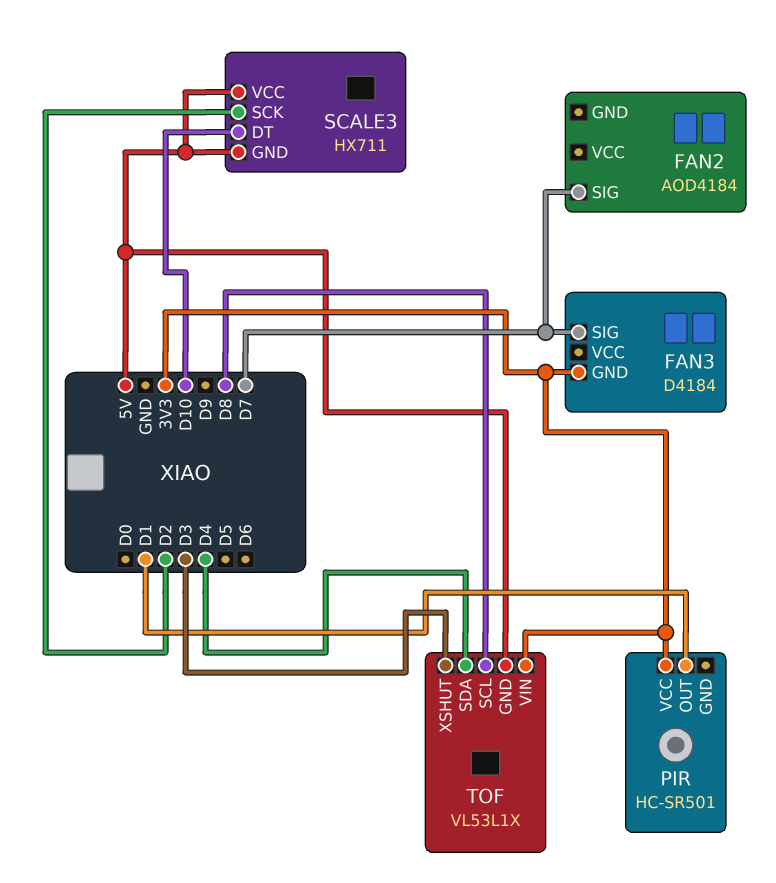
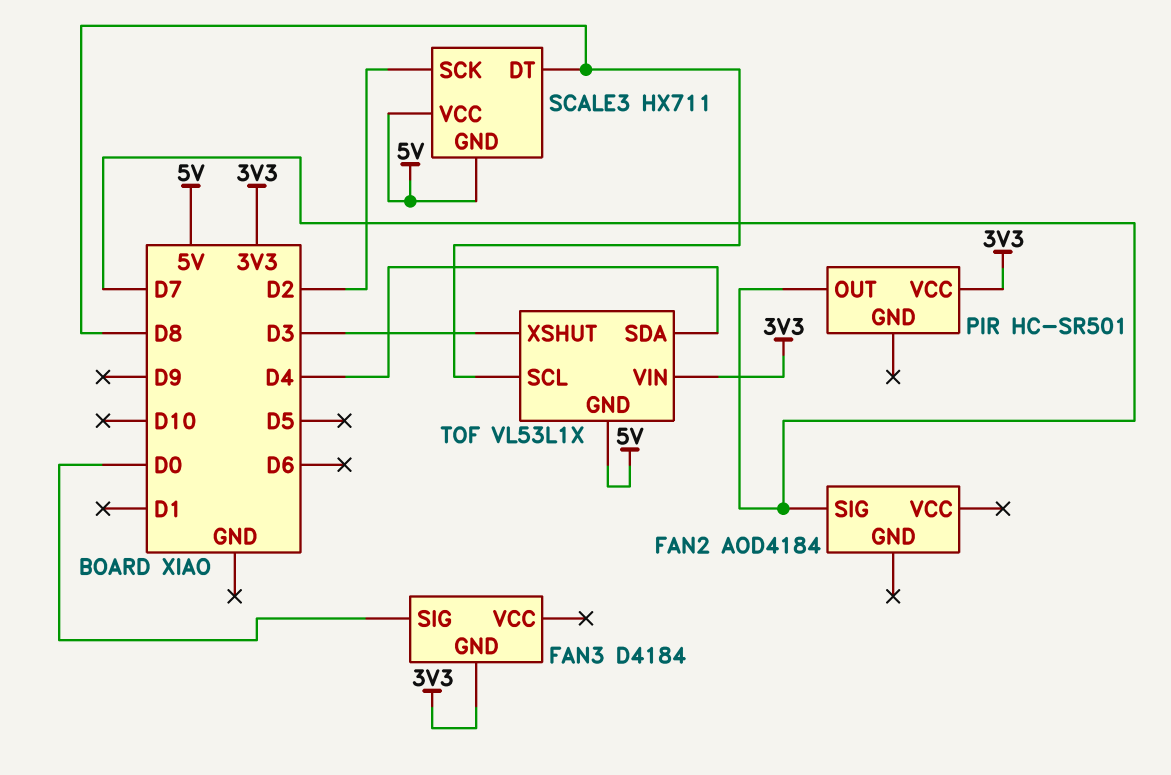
FAN3 pin SIG: D7 -> D0
PIR pin OUT: D1 -> D7
SCALE3 pin DT: D10 -> D8

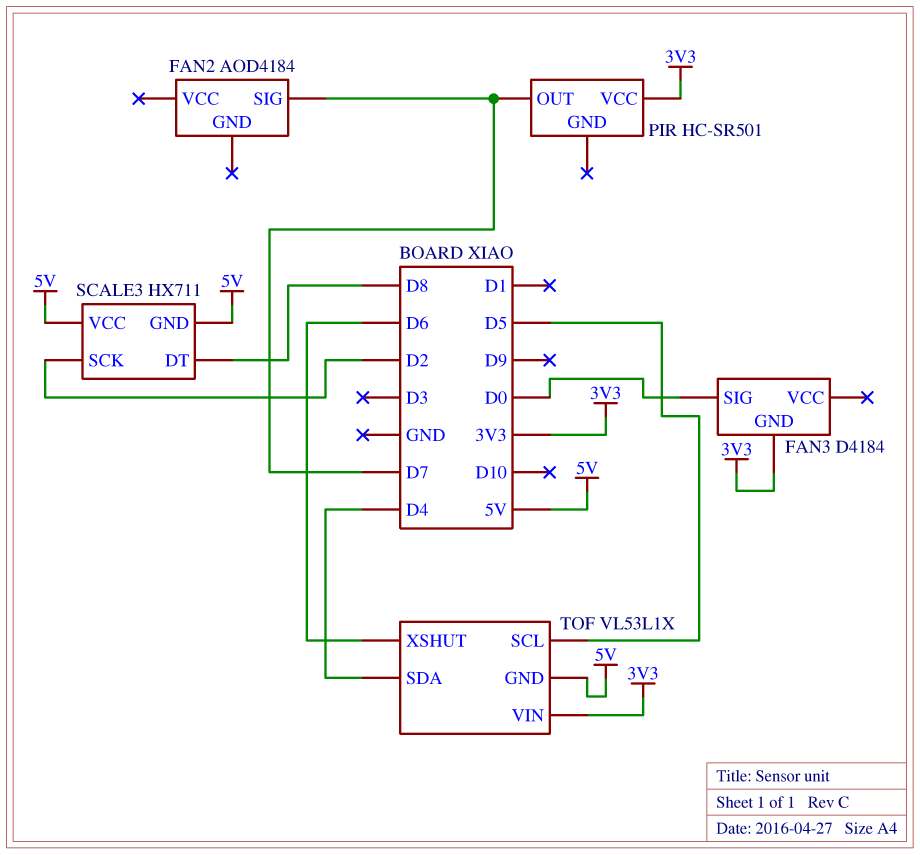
TOF pin SCL: D8 -> D5
TOF pin XSHUT: D3 -> D6

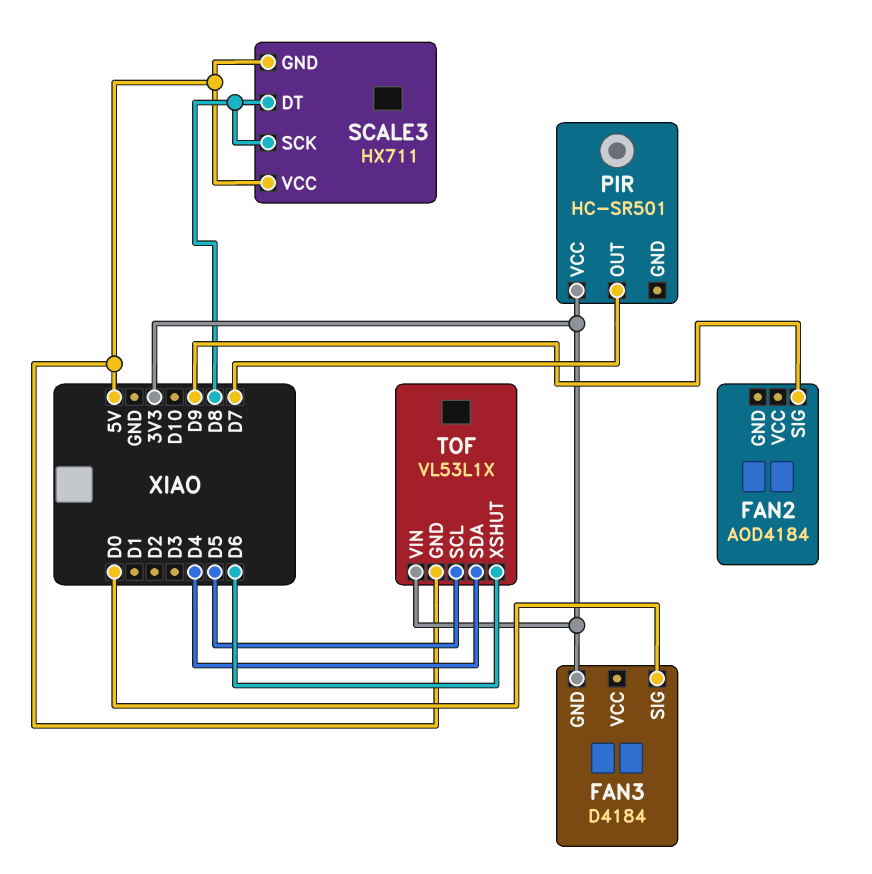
FAN2 pin SIG: D7 -> D9
SCALE3 pin SCK: D2 -> D8

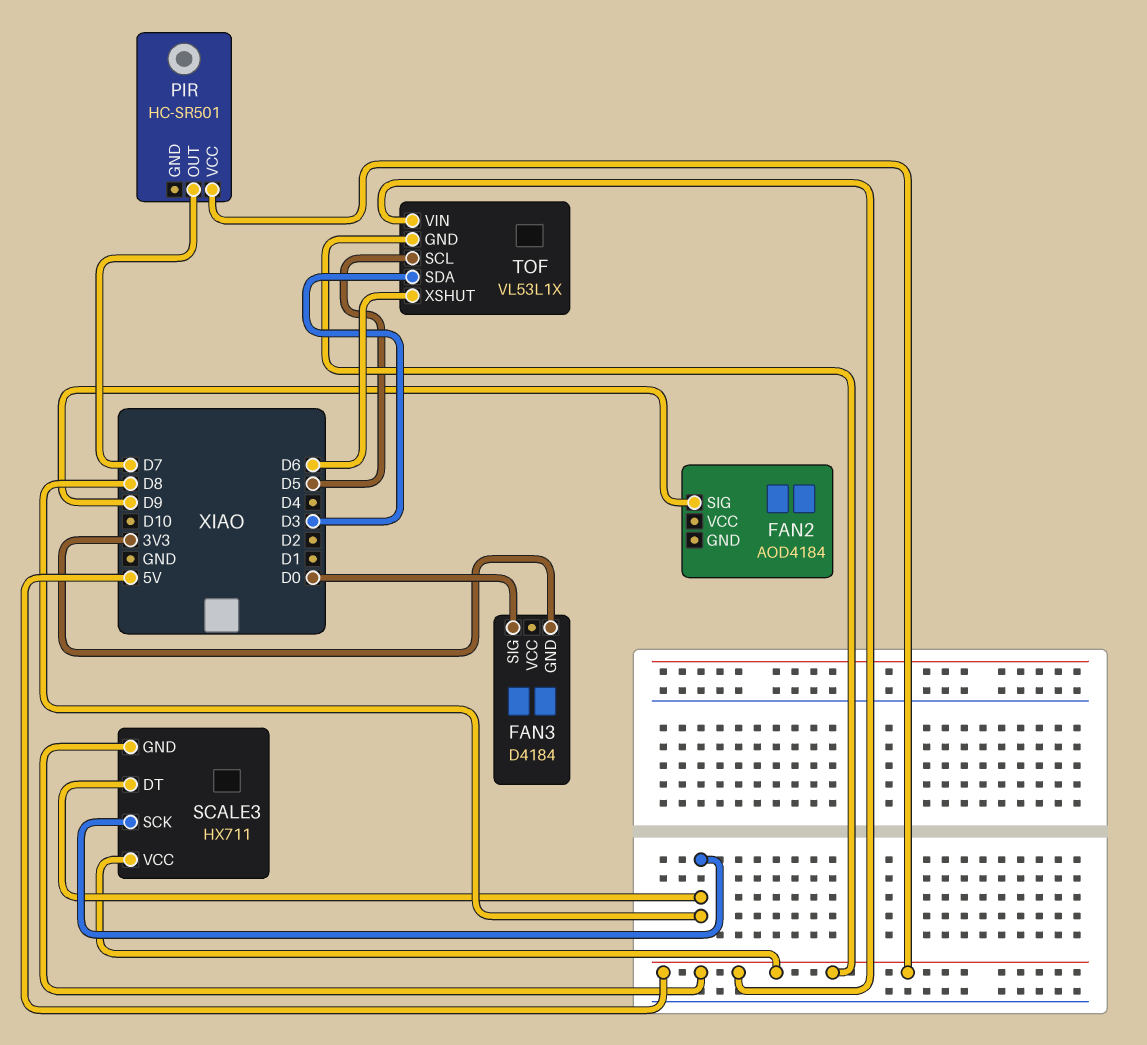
PIR pin VCC: 3V3 -> 5V
TOF pin SDA: D4 -> D3
TOF pin VIN: 3V3 -> 5V

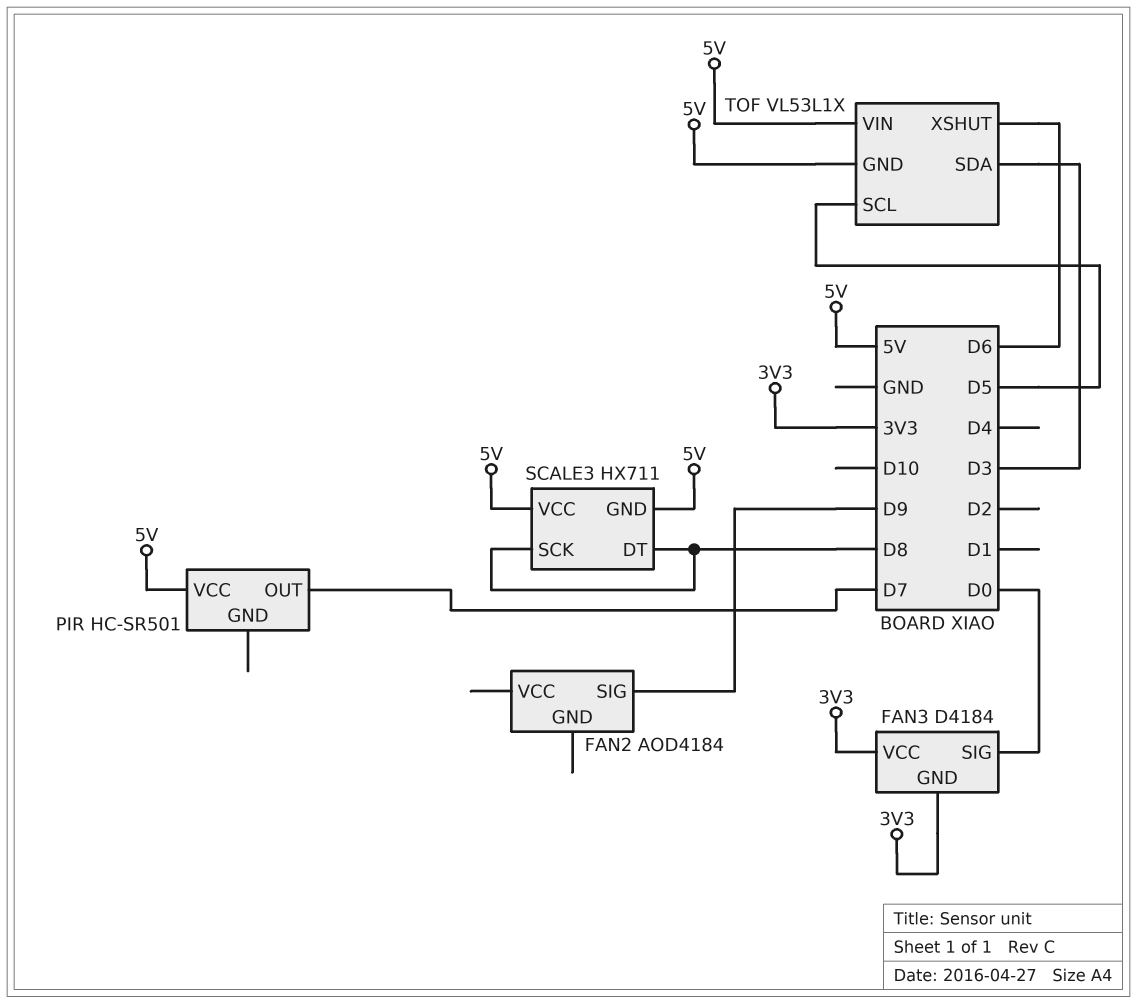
FAN3 pin VCC: none -> 3V3

